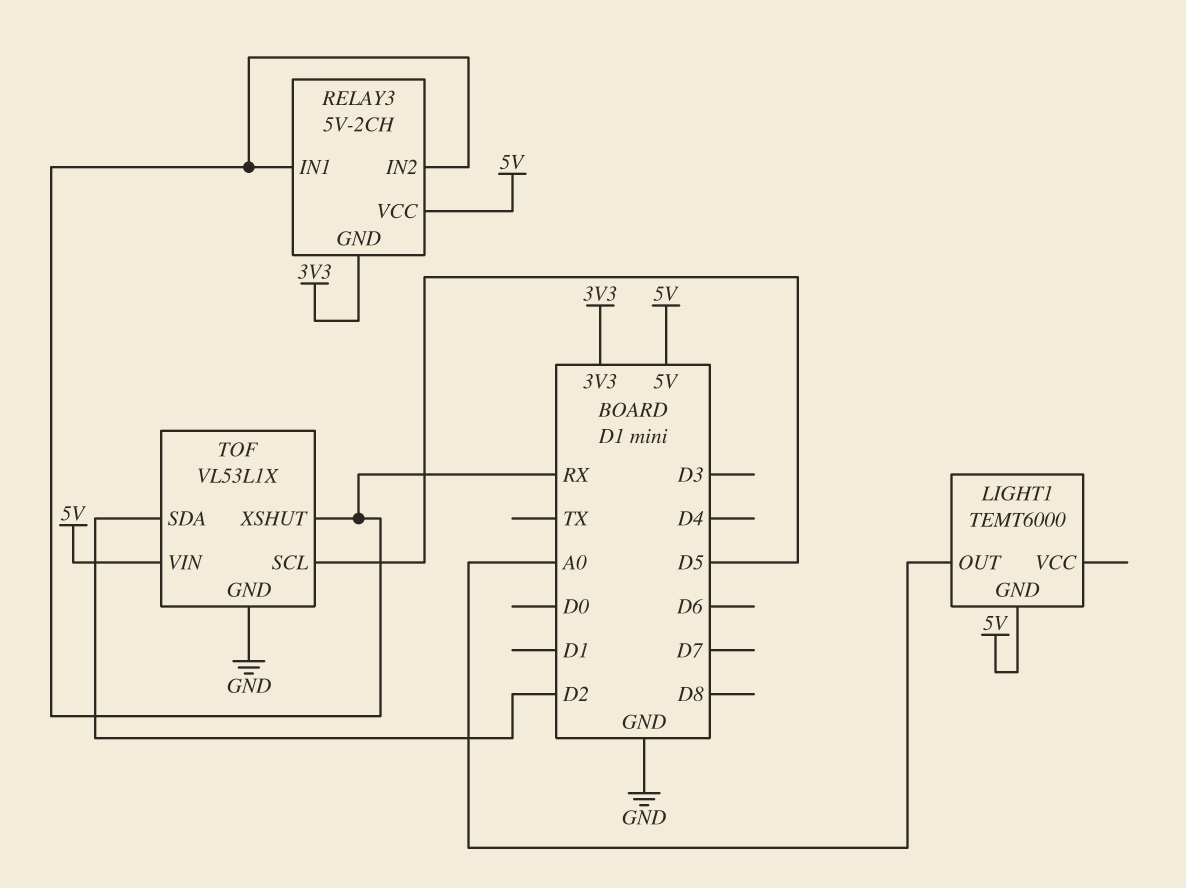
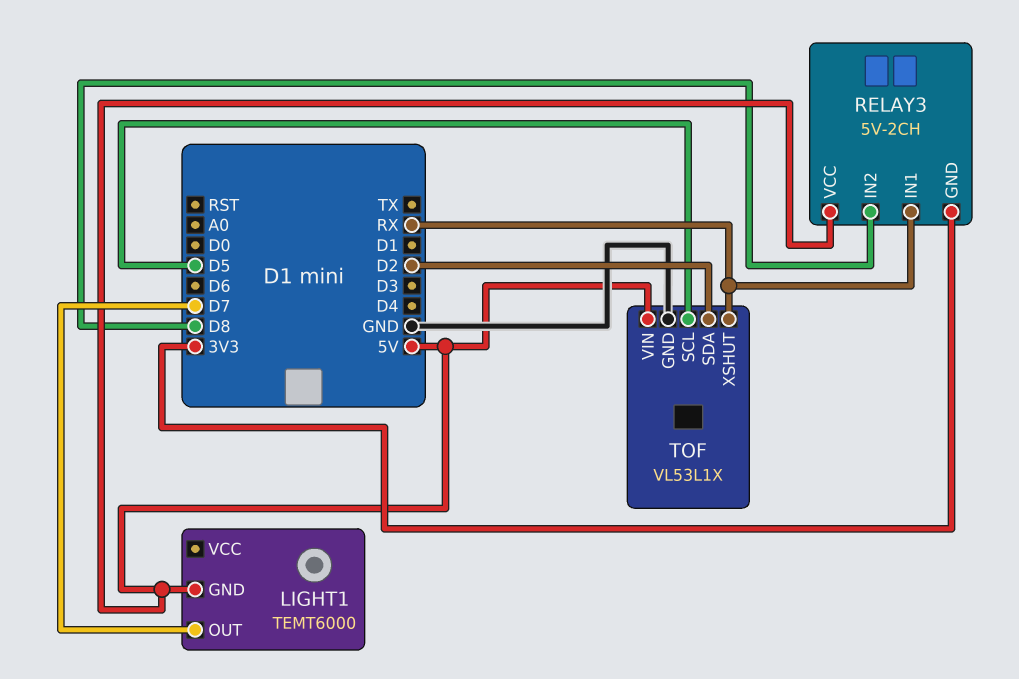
LIGHT1 pin OUT: A0 -> D7
RELAY3 pin IN2: RX -> D8

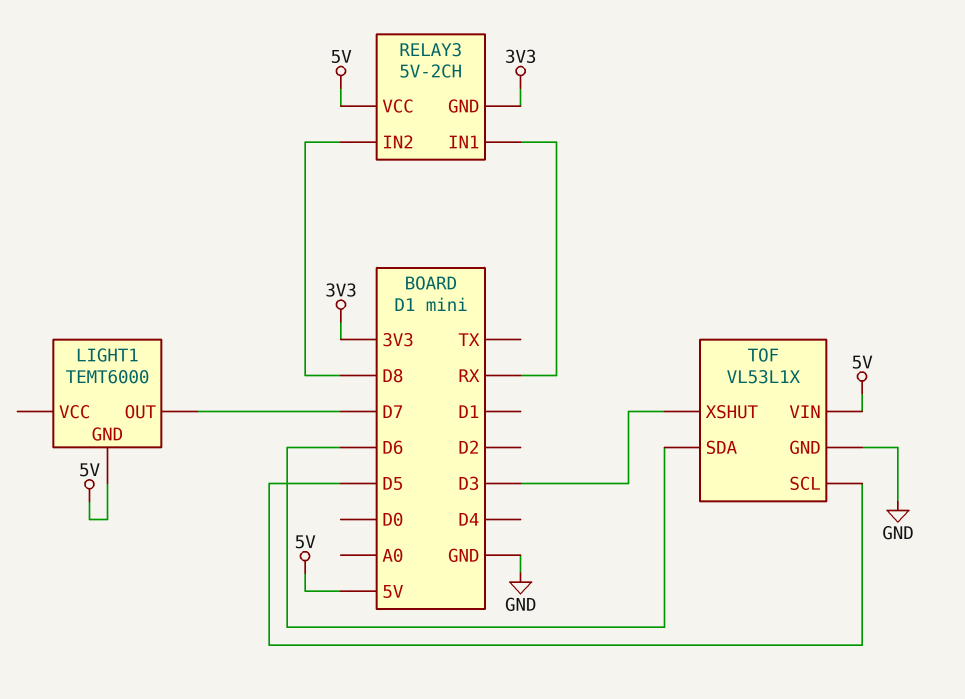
TOF pin SDA: D2 -> D6
TOF pin XSHUT: RX -> D3

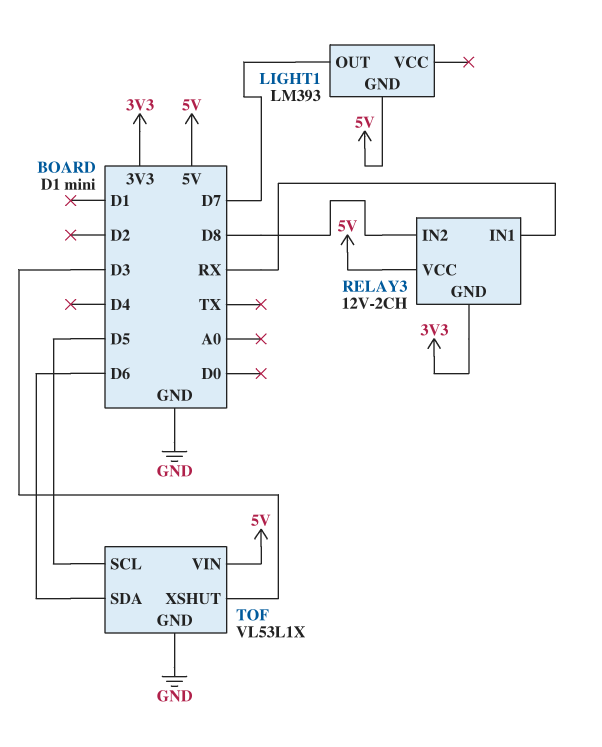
LIGHT1: TEMT6000 -> LM393
RELAY3: 5V-2CH -> 12V-2CH

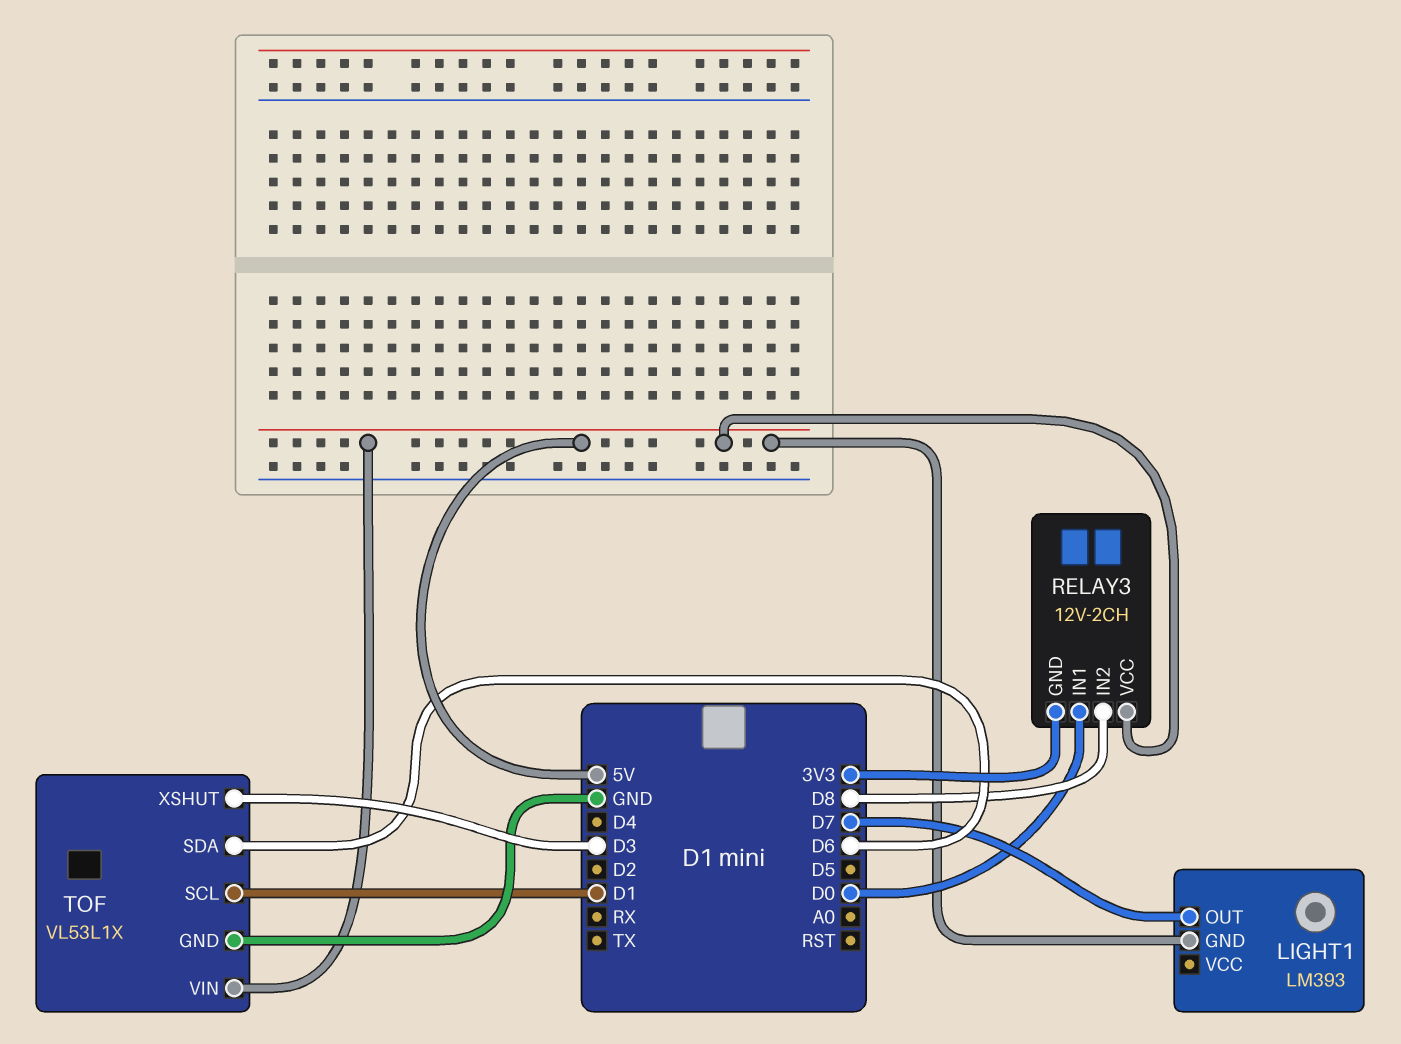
RELAY3 pin IN1: RX -> D0
TOF pin SCL: D5 -> D1

